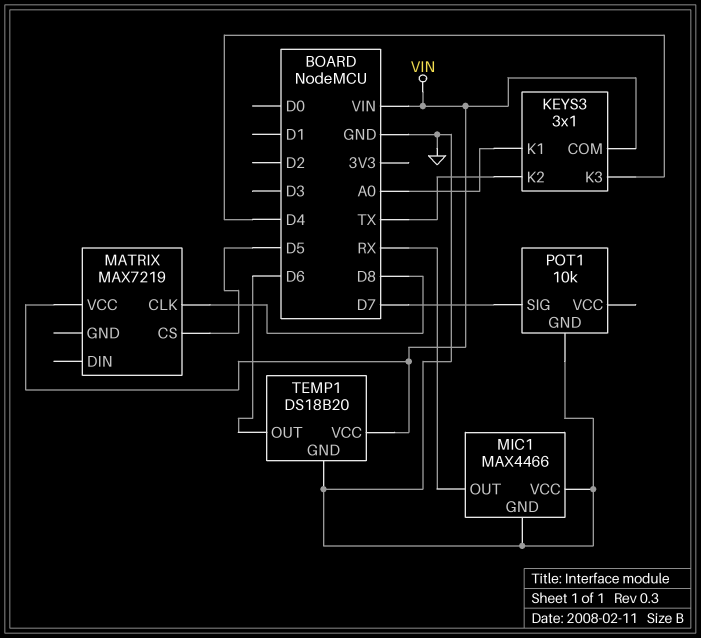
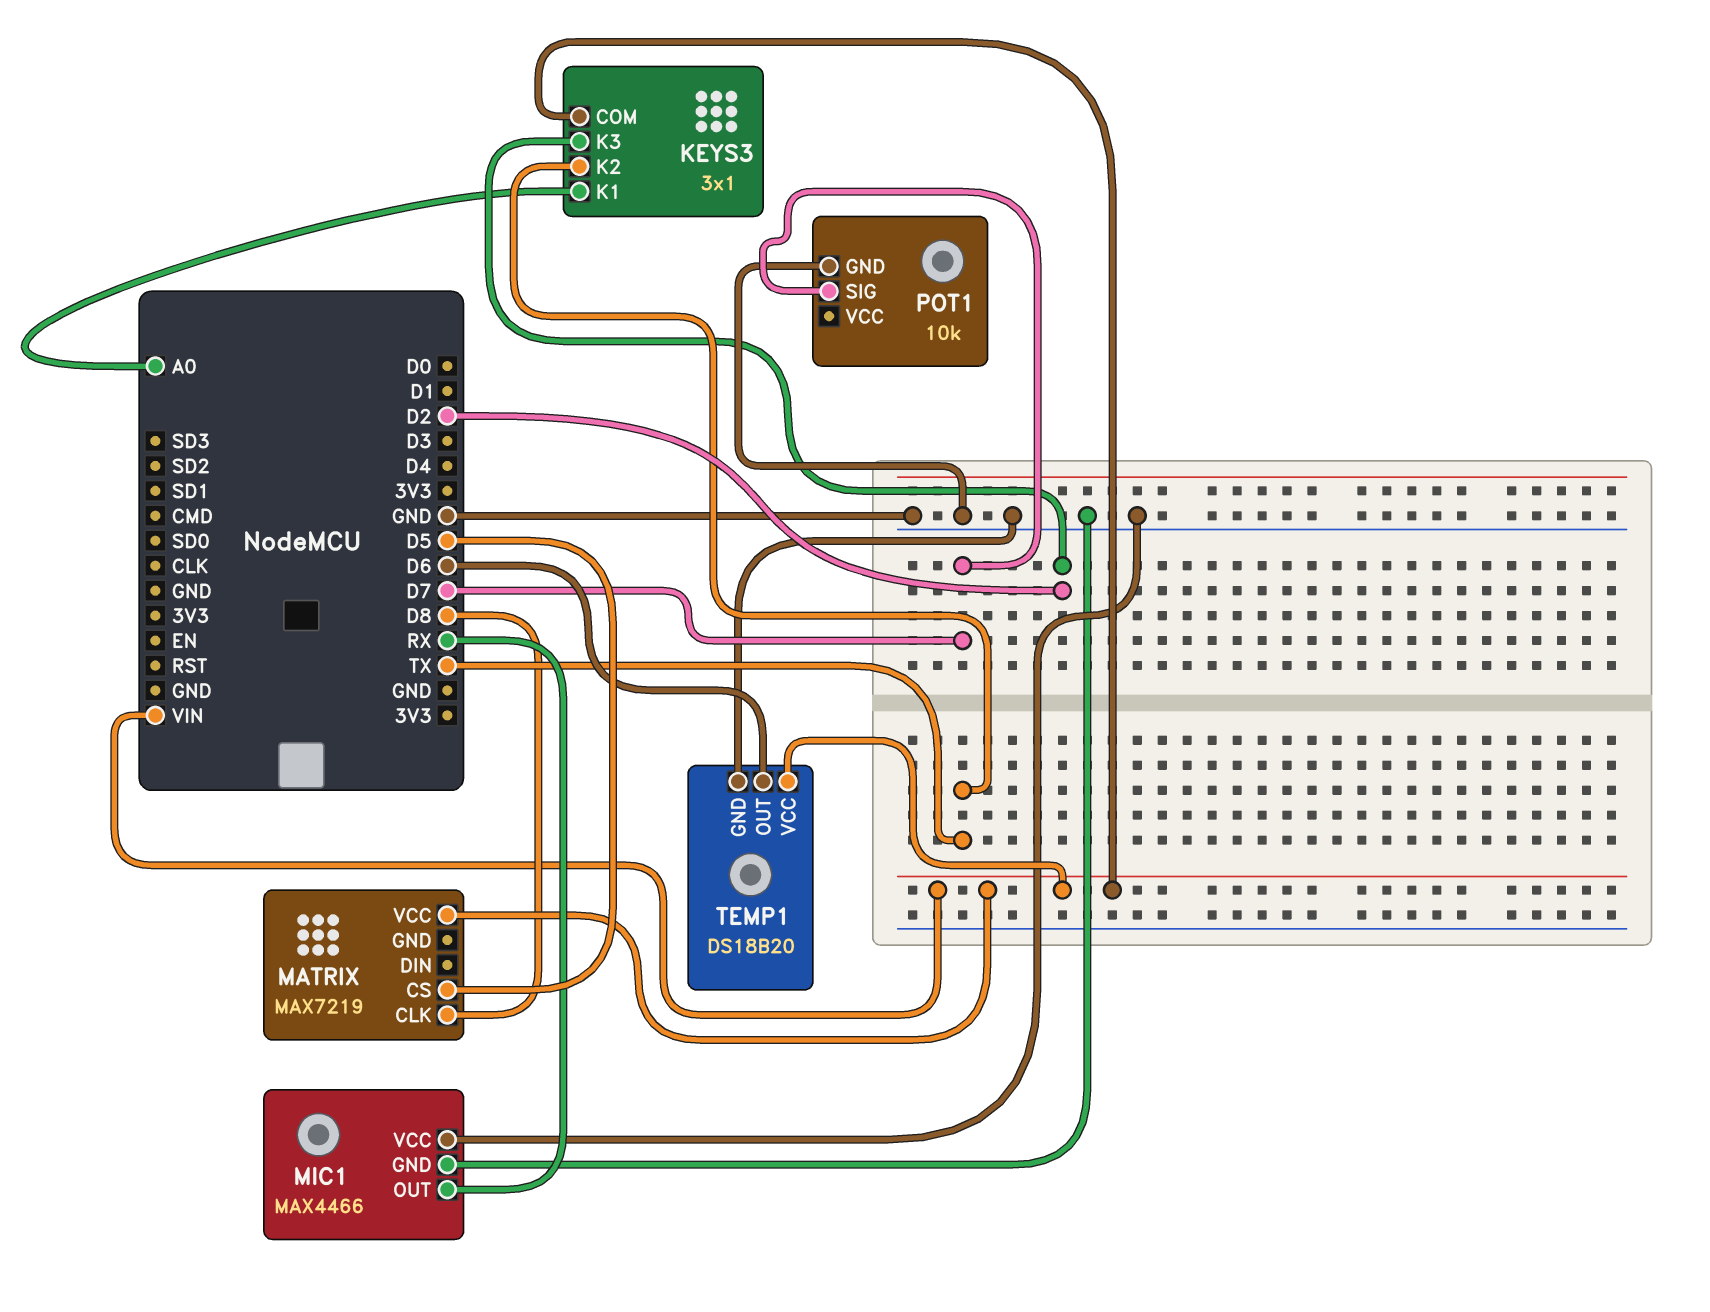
KEYS3 pin K3: D4 -> D2

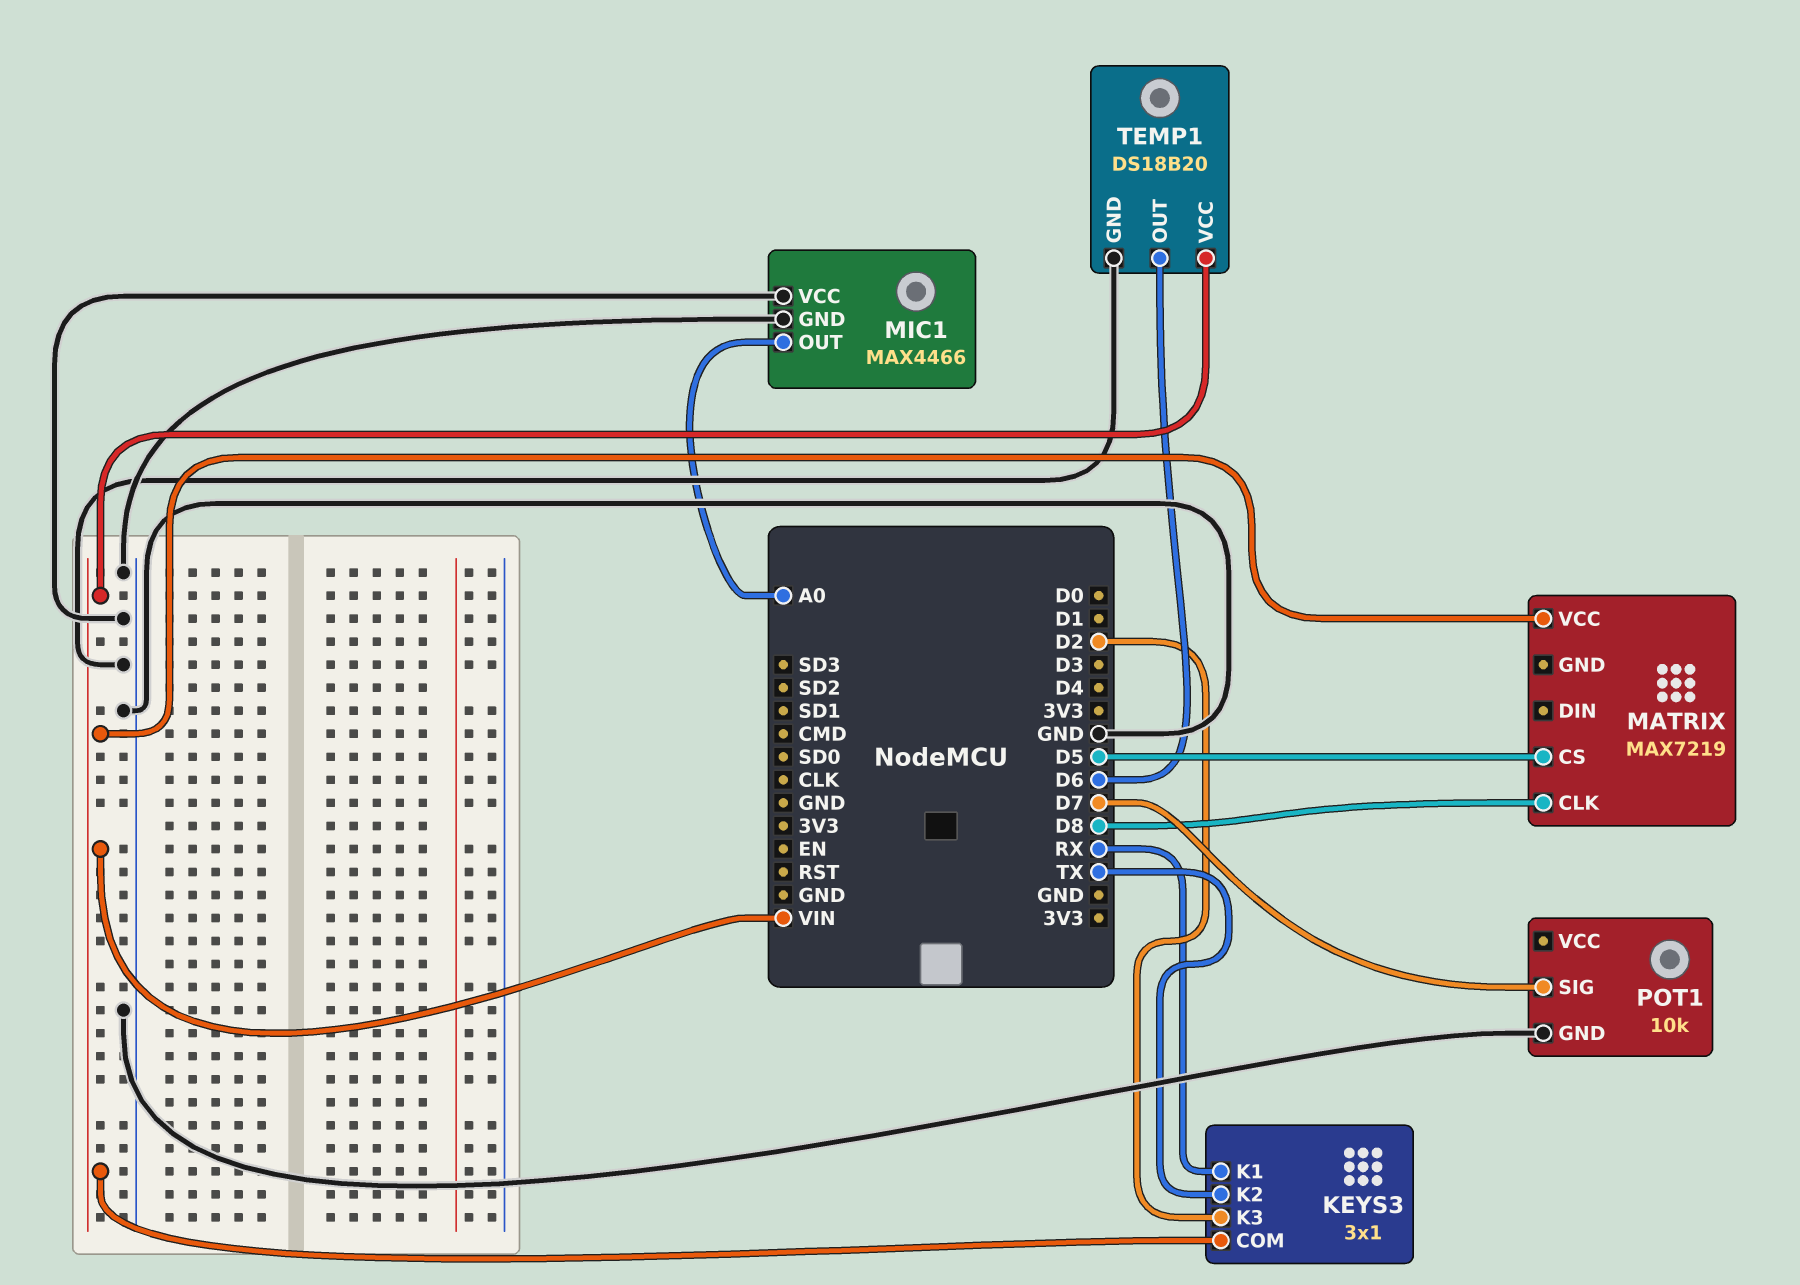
KEYS3 pin K1: A0 -> RX
MIC1 pin OUT: RX -> A0

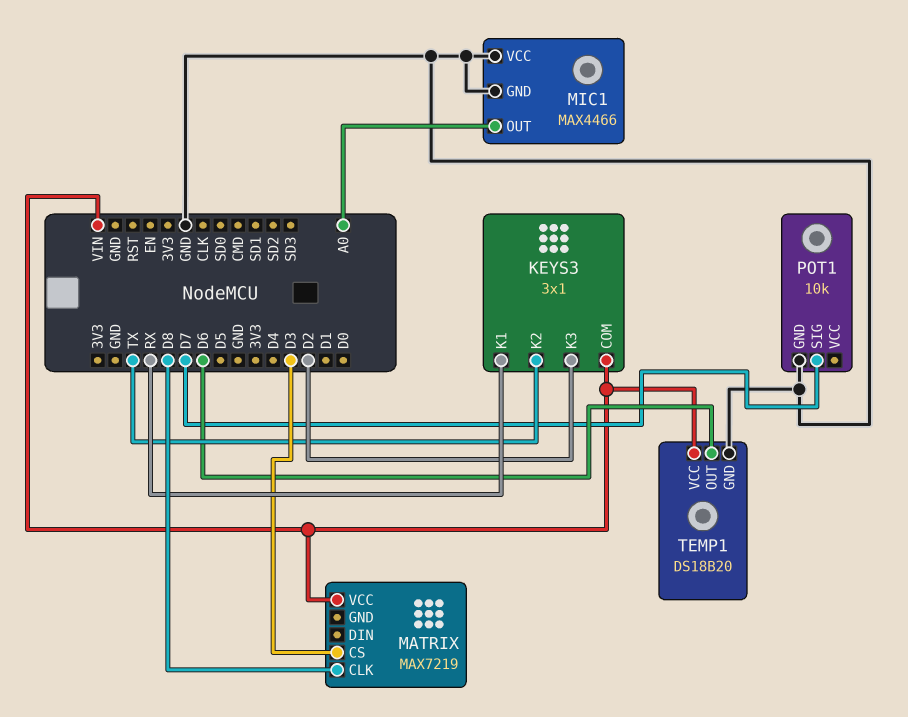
MATRIX pin CS: D5 -> D3

